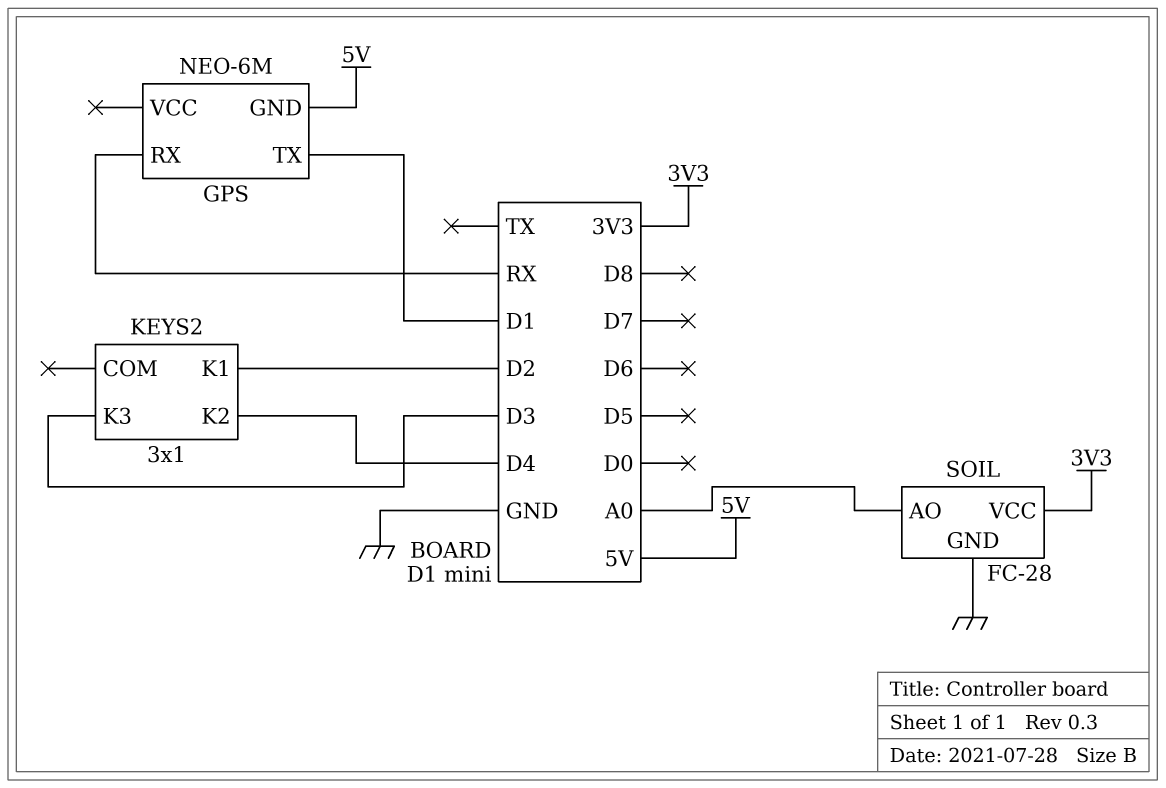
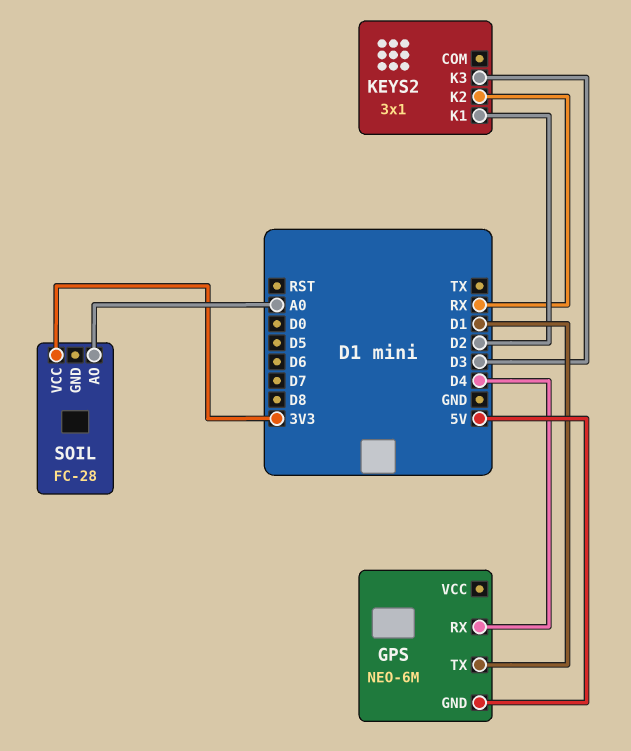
GPS pin RX: RX -> D4
KEYS2 pin K2: D4 -> RX
SOIL pin GND: GND -> none

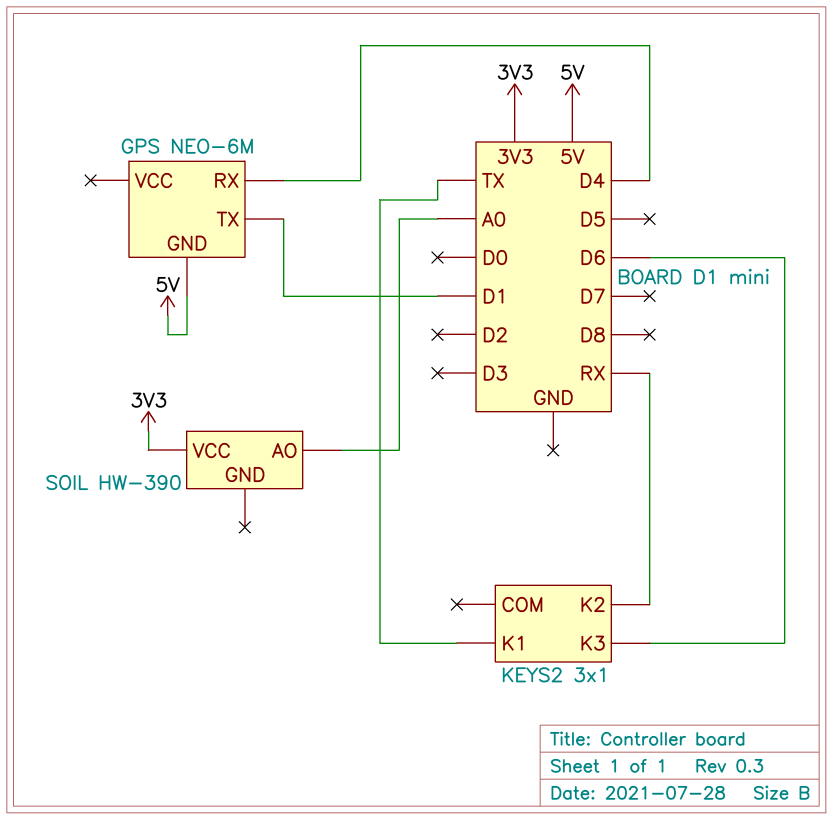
KEYS2 pin K1: D2 -> TX
KEYS2 pin K3: D3 -> D6
SOIL: FC-28 -> HW-390

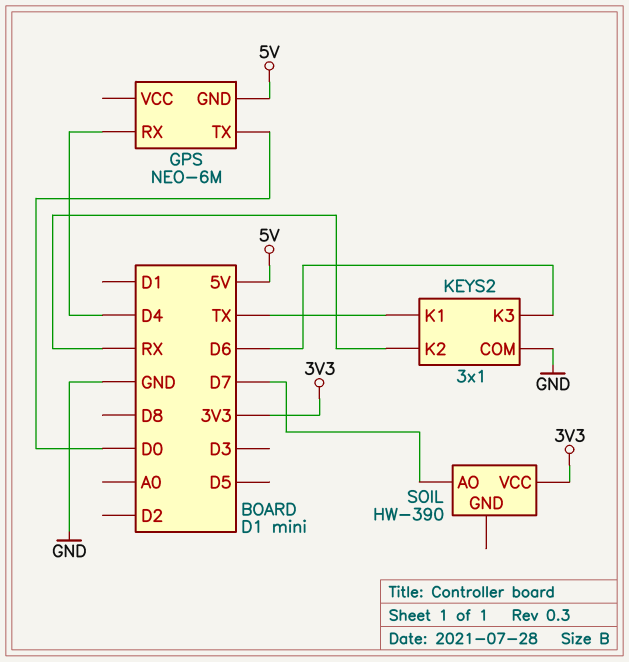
GPS pin TX: D1 -> D0
KEYS2 pin COM: none -> GND
SOIL pin AO: A0 -> D7

